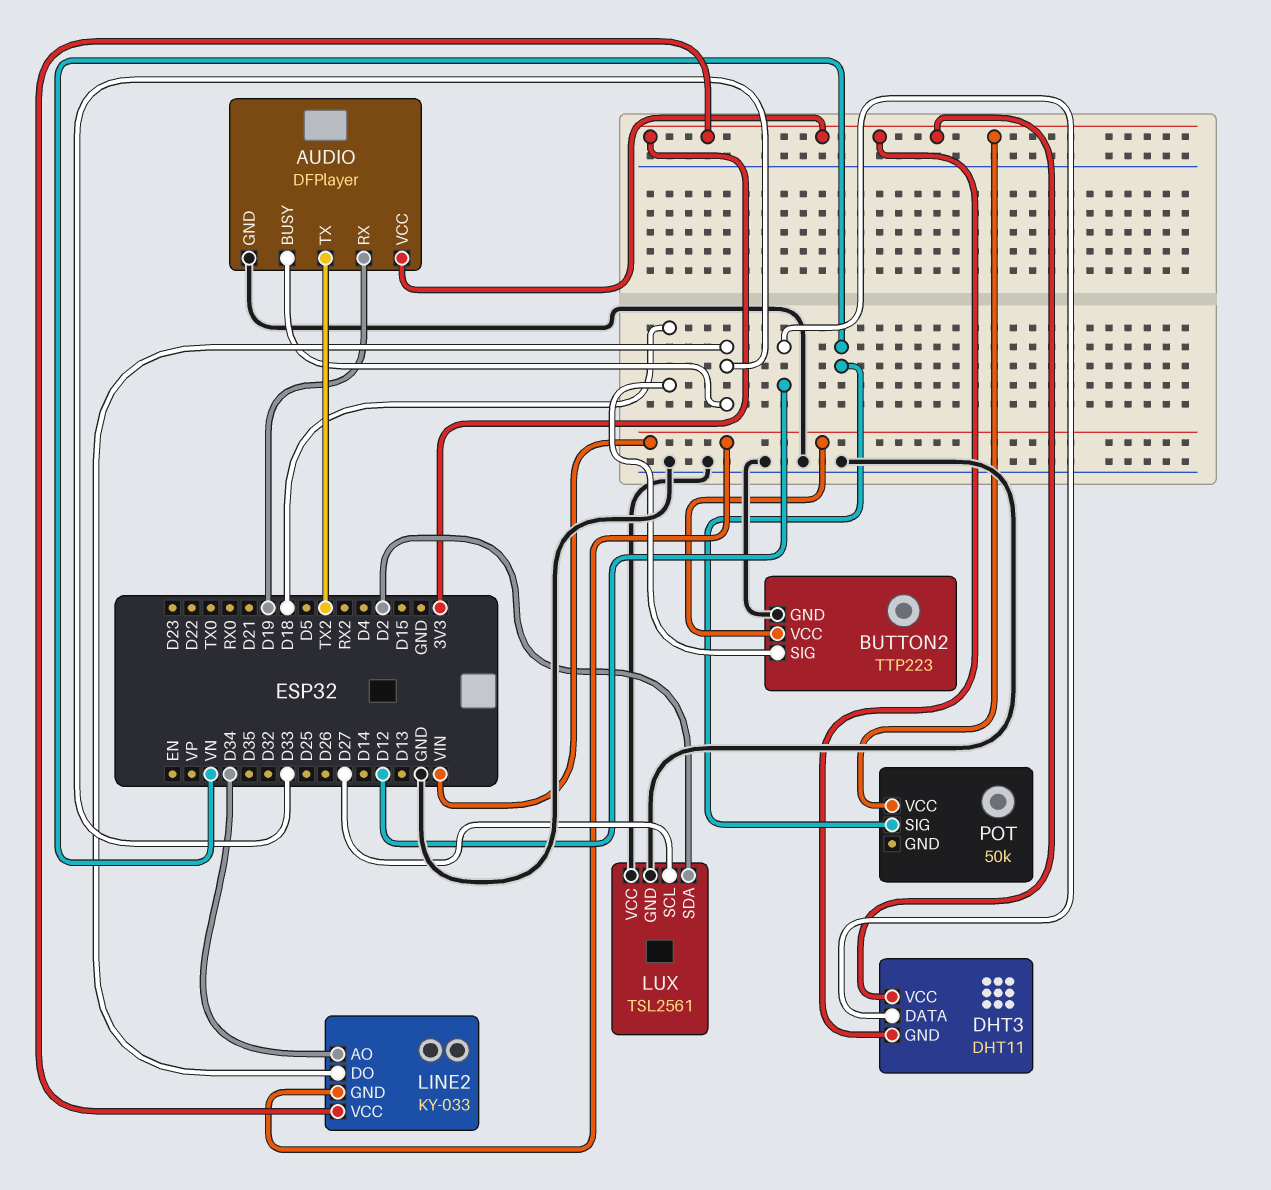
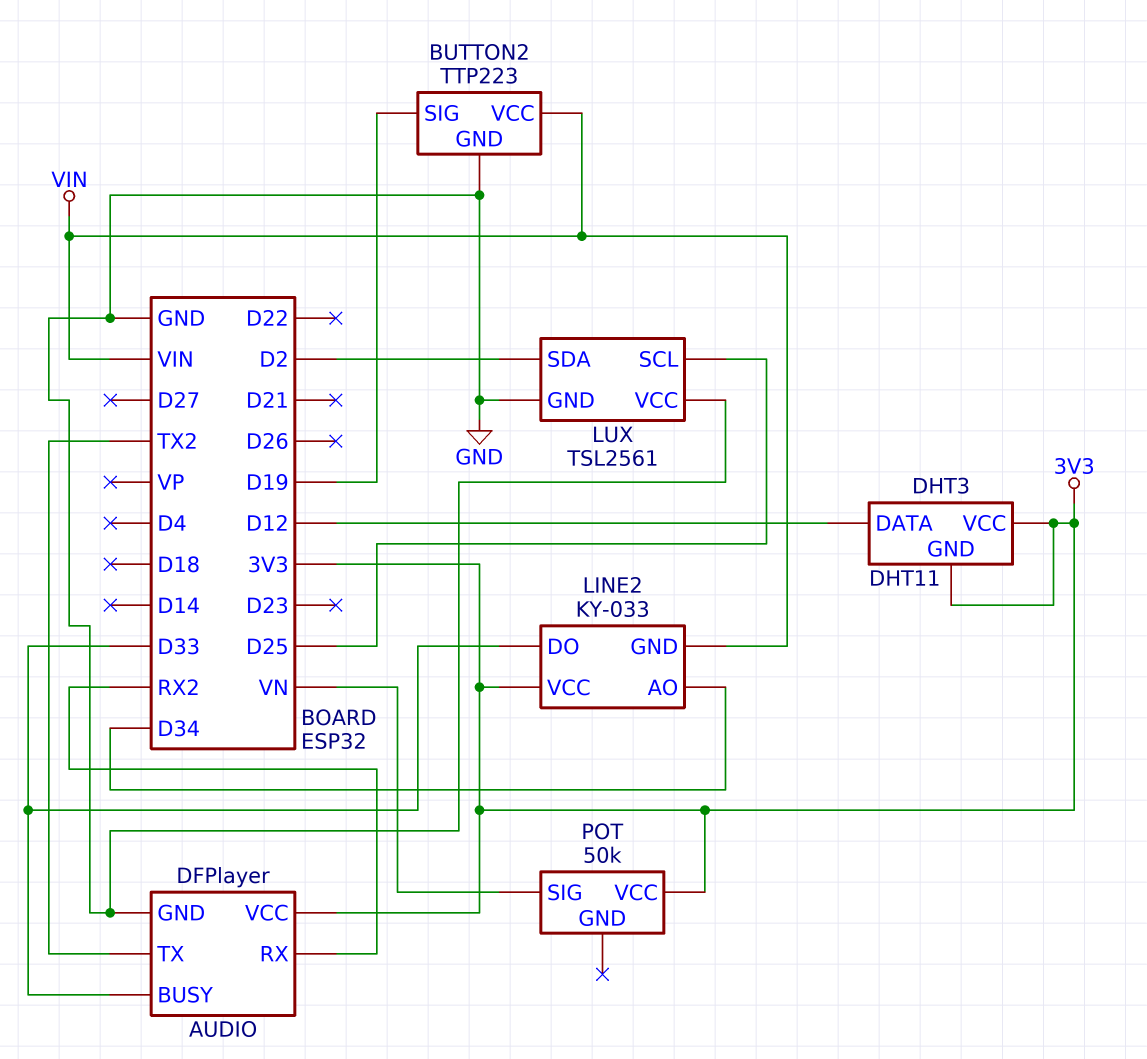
AUDIO pin RX: D19 -> RX2
BUTTON2 pin SIG: D18 -> D19
LUX pin SCL: D27 -> D25

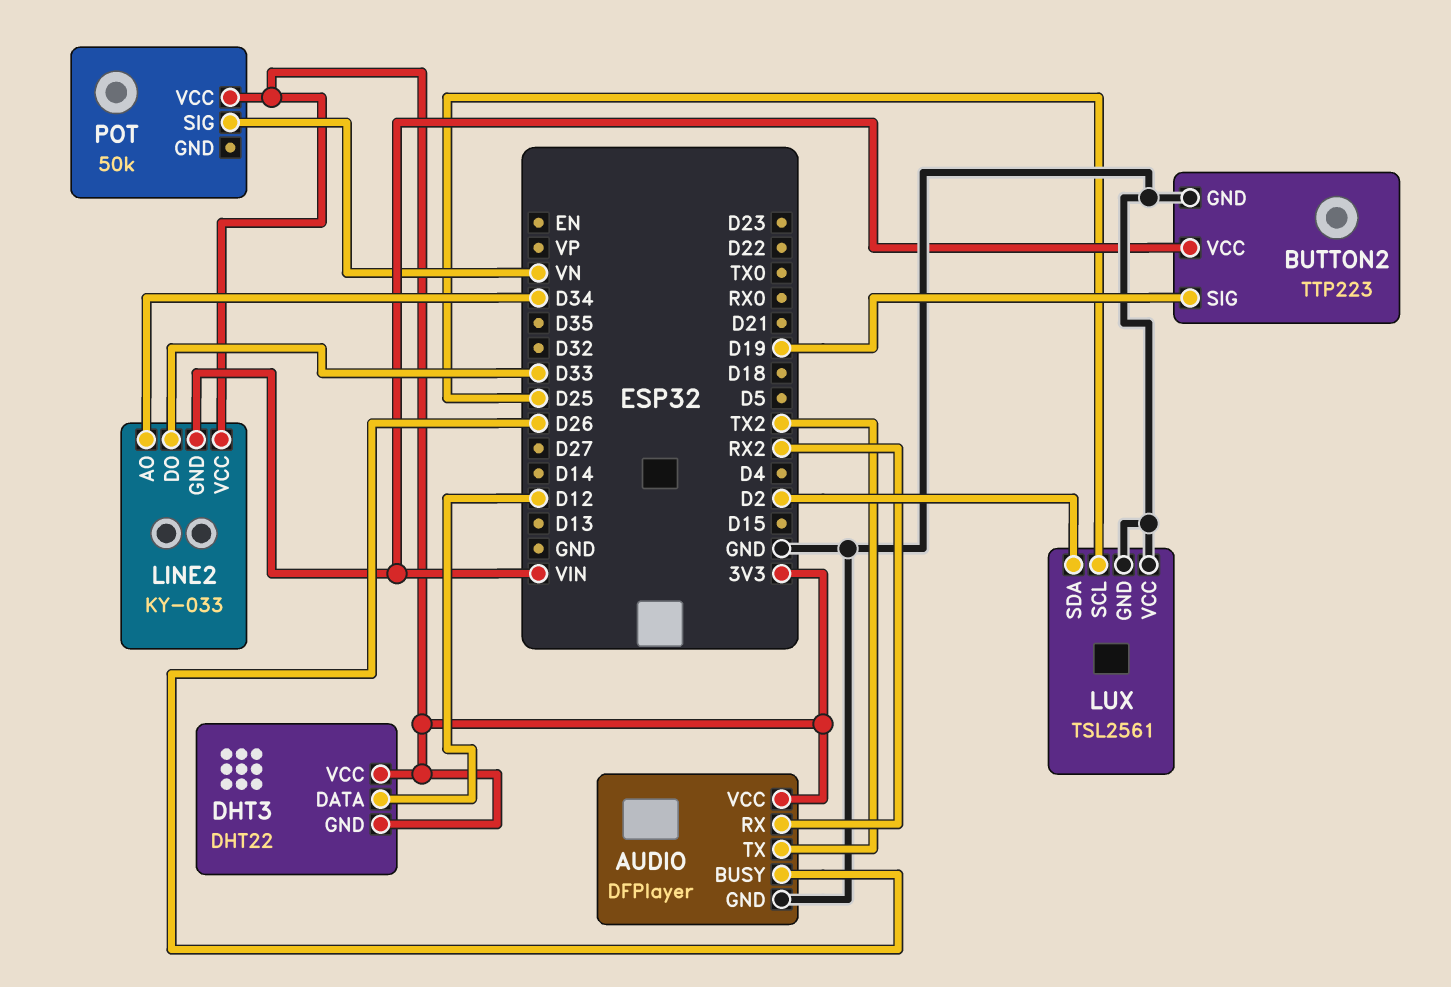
AUDIO pin BUSY: D33 -> D26
DHT3: DHT11 -> DHT22

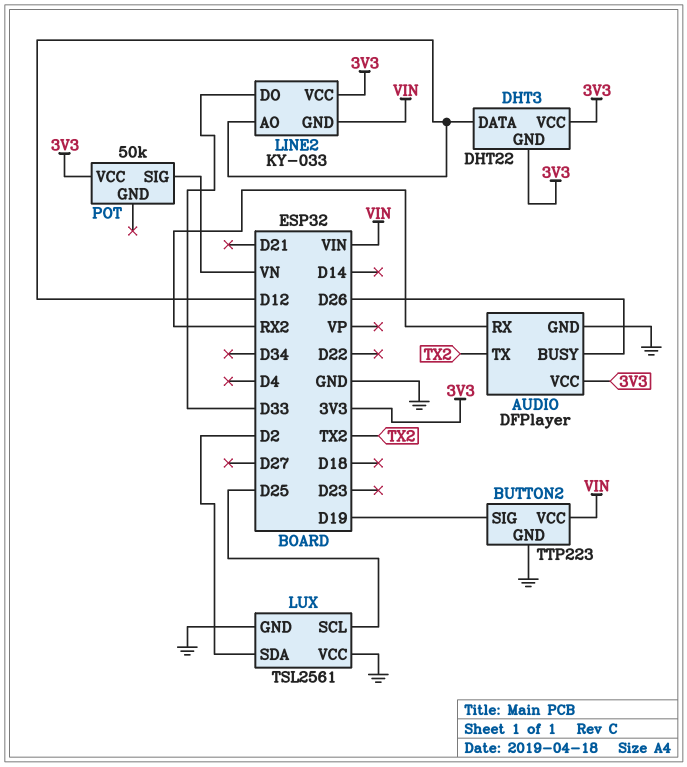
LINE2 pin AO: D34 -> D12

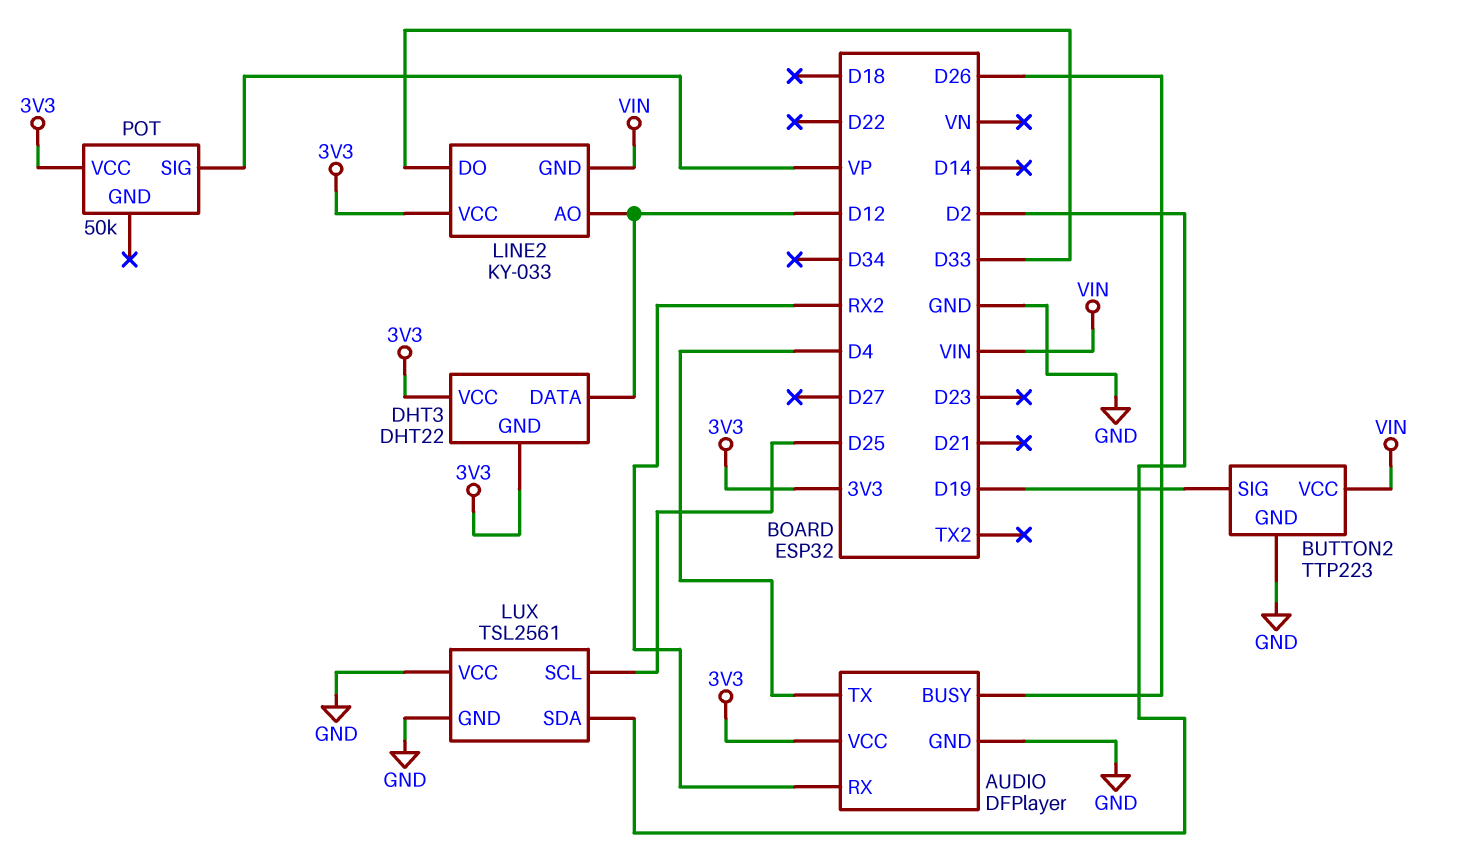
AUDIO pin TX: TX2 -> D4
POT pin SIG: VN -> VP

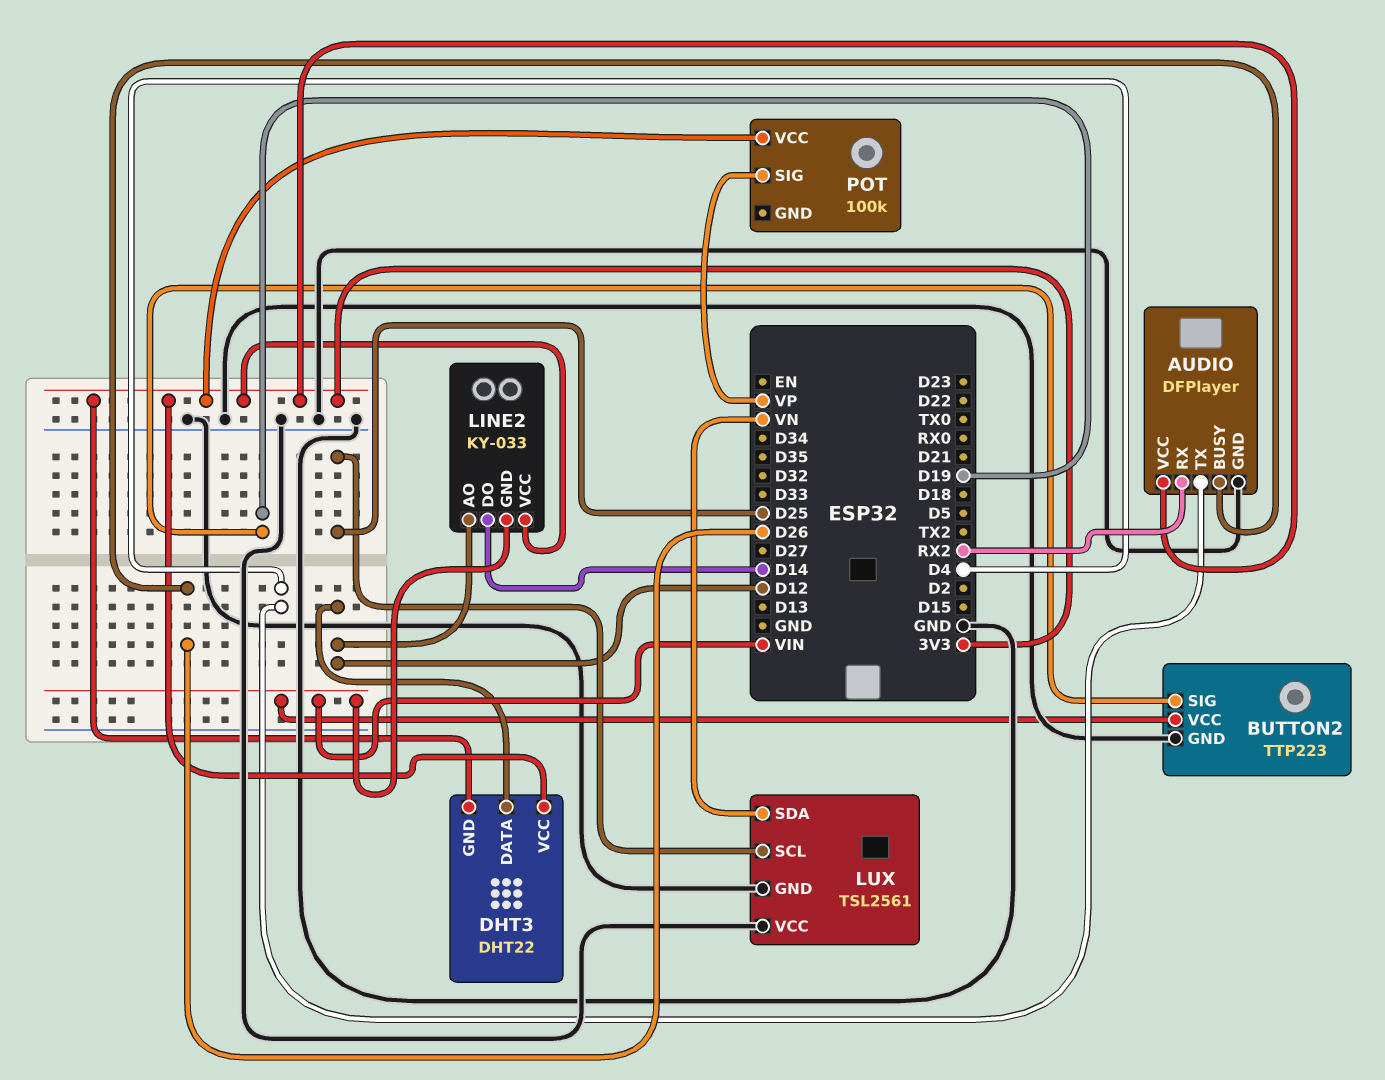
LINE2 pin DO: D33 -> D14
LUX pin SDA: D2 -> VN
POT: 50k -> 100k

